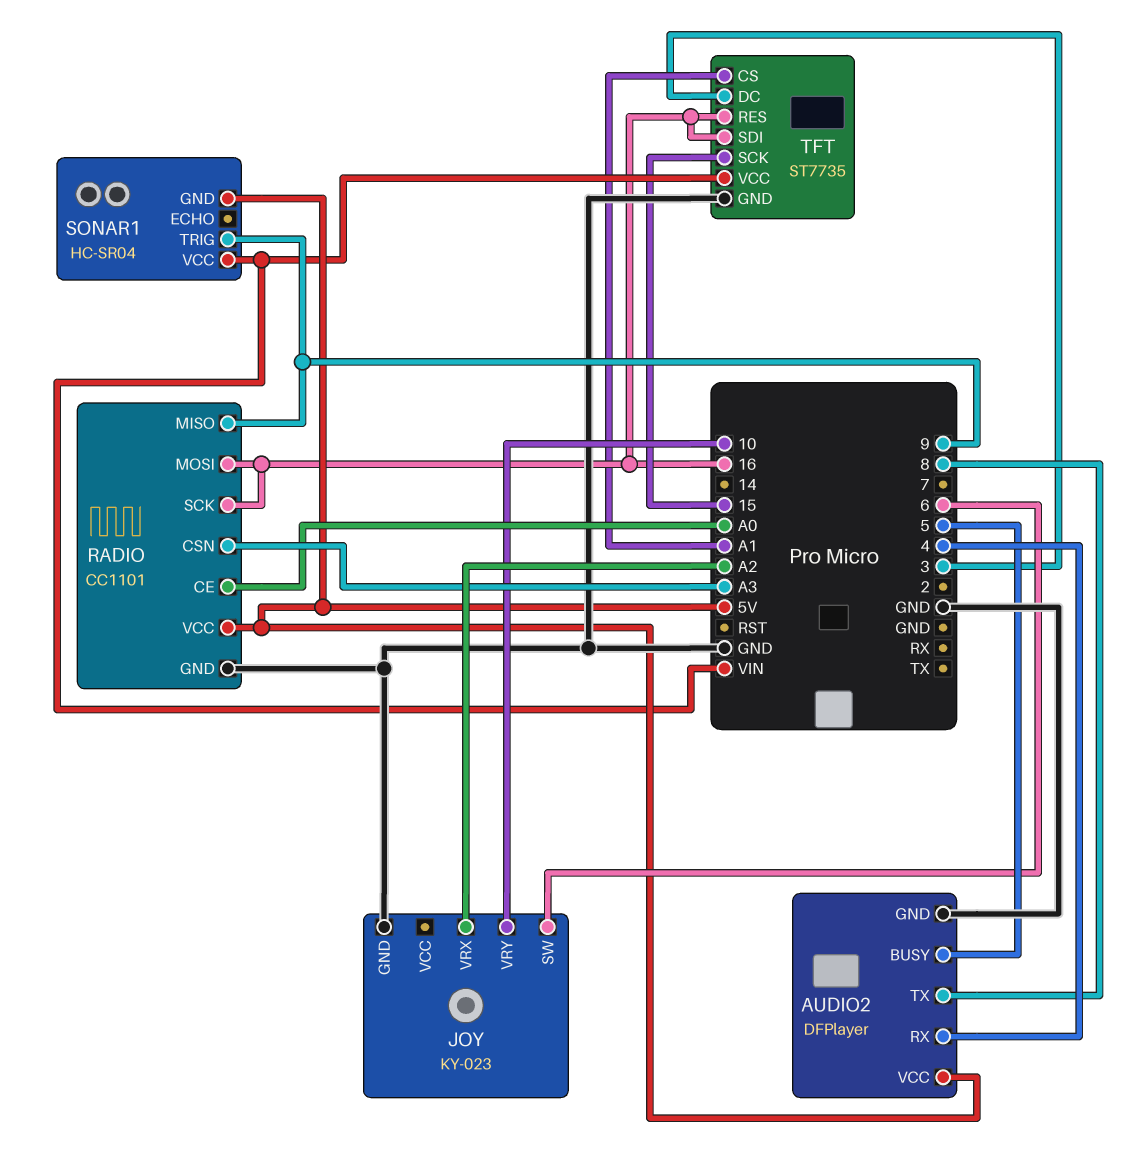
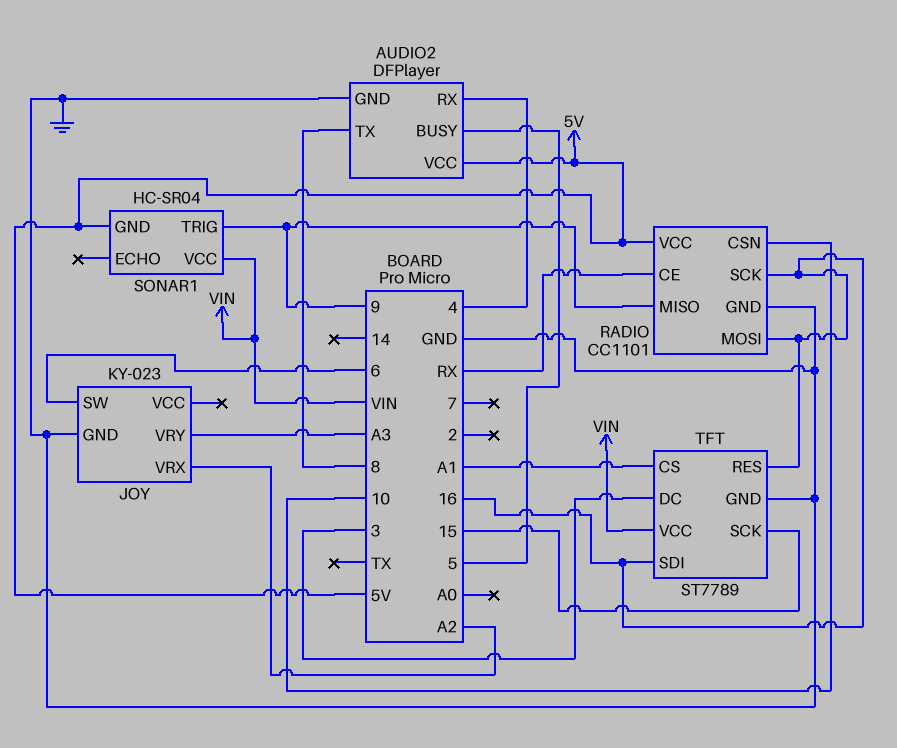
JOY pin VRY: 10 -> A3
RADIO pin CE: A0 -> RX
RADIO pin CSN: A3 -> 10
TFT: ST7735 -> ST7789

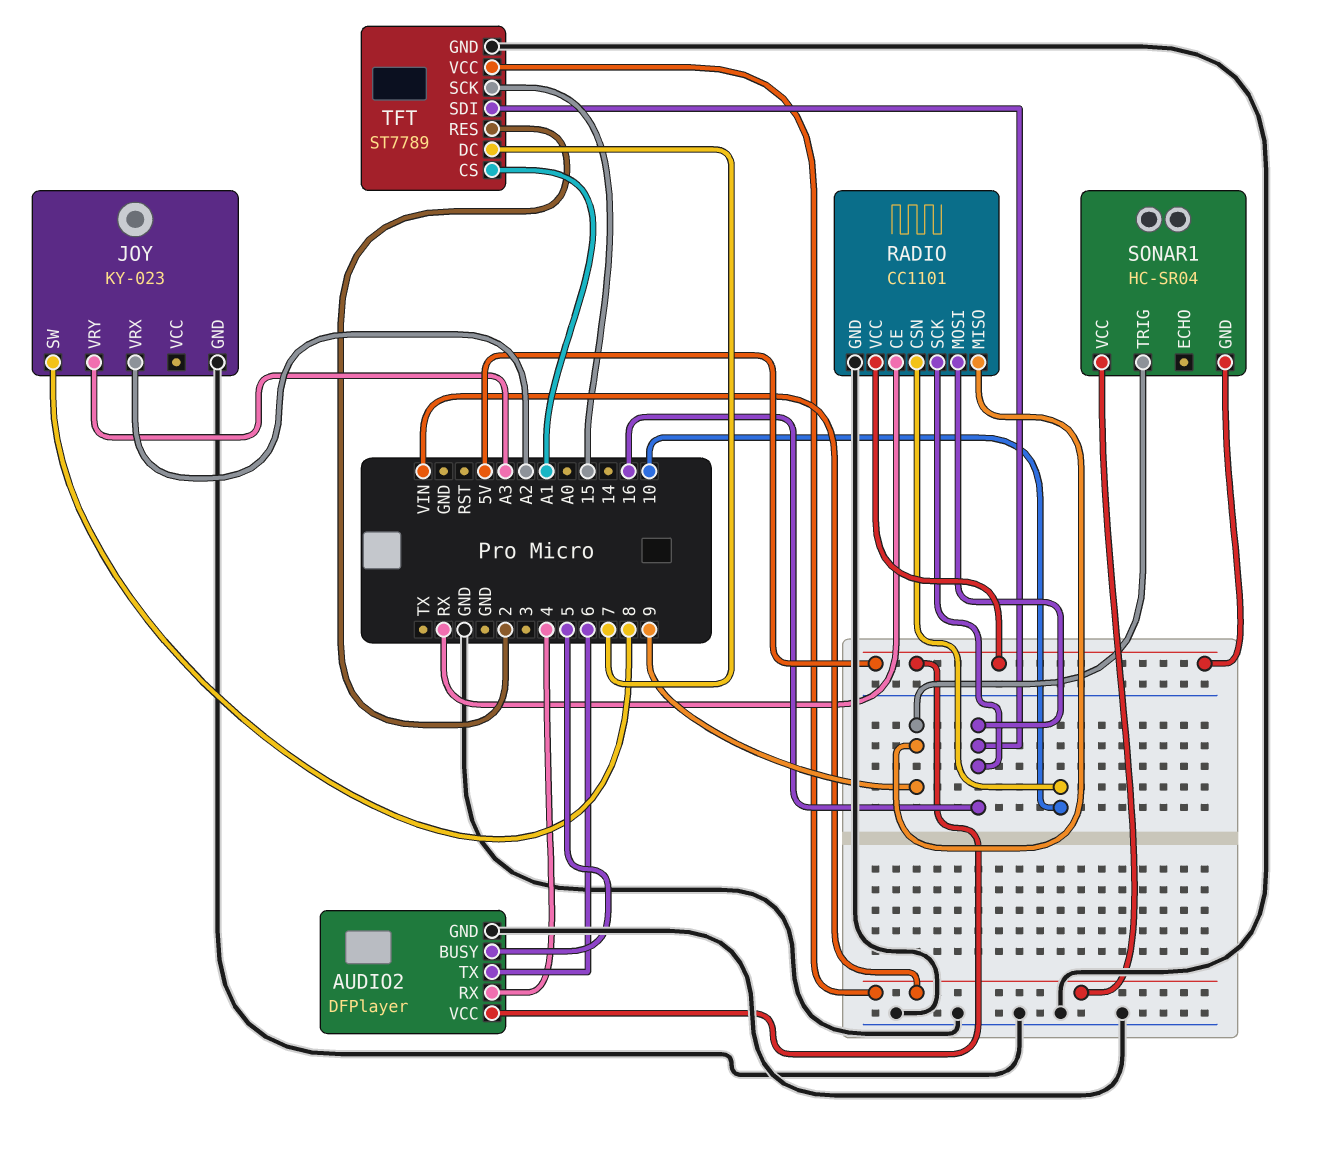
AUDIO2 pin TX: 8 -> 6
JOY pin SW: 6 -> 8
TFT pin DC: 3 -> 7
TFT pin RES: 16 -> 2

